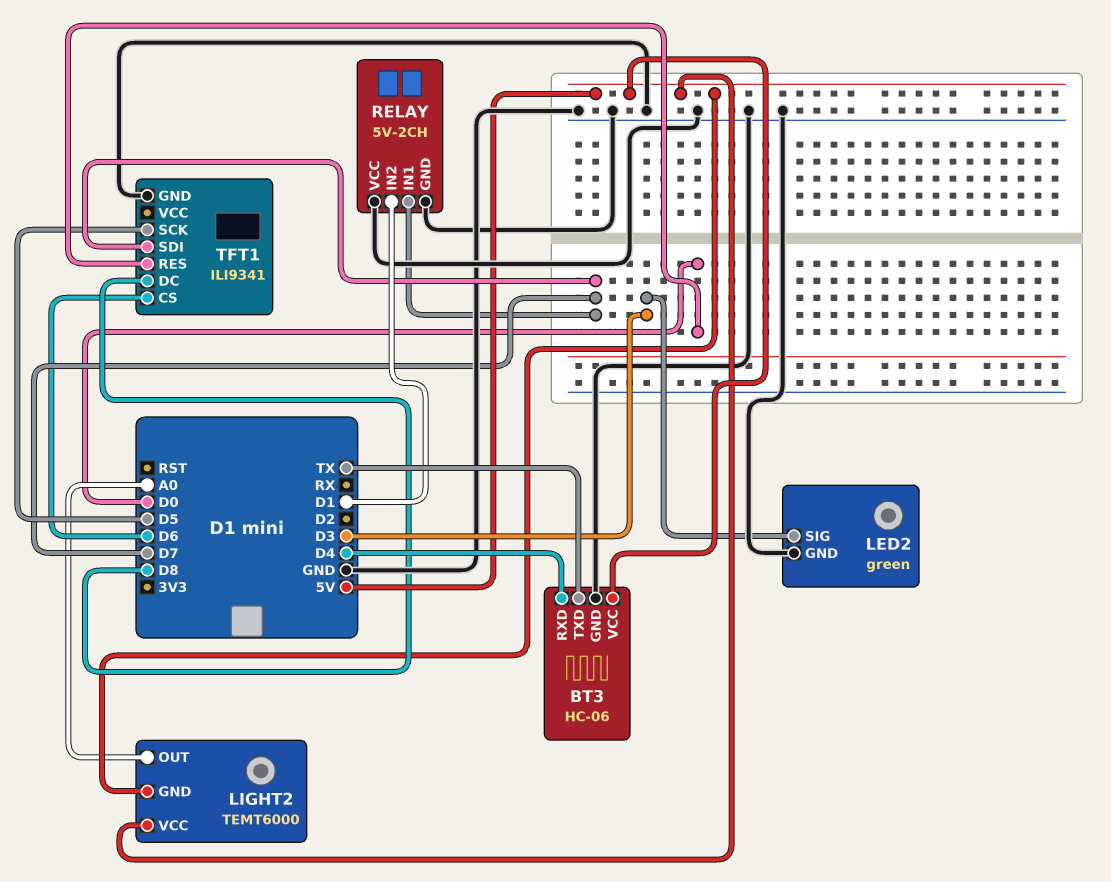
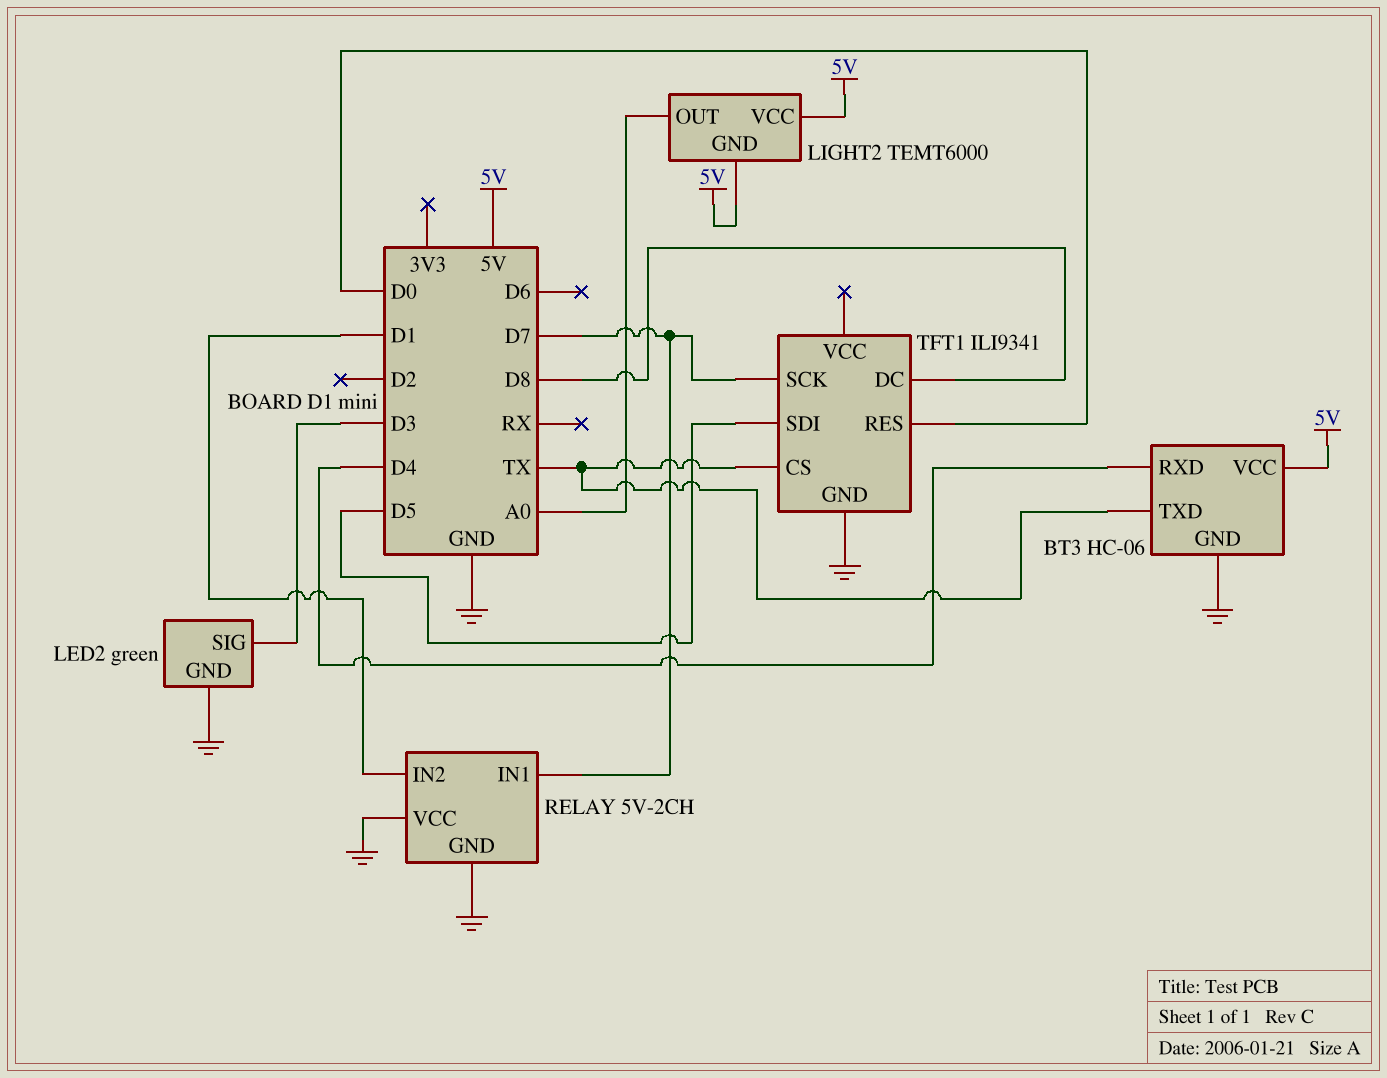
TFT1 pin CS: D6 -> TX
TFT1 pin SCK: D5 -> D7
TFT1 pin SDI: D7 -> D5

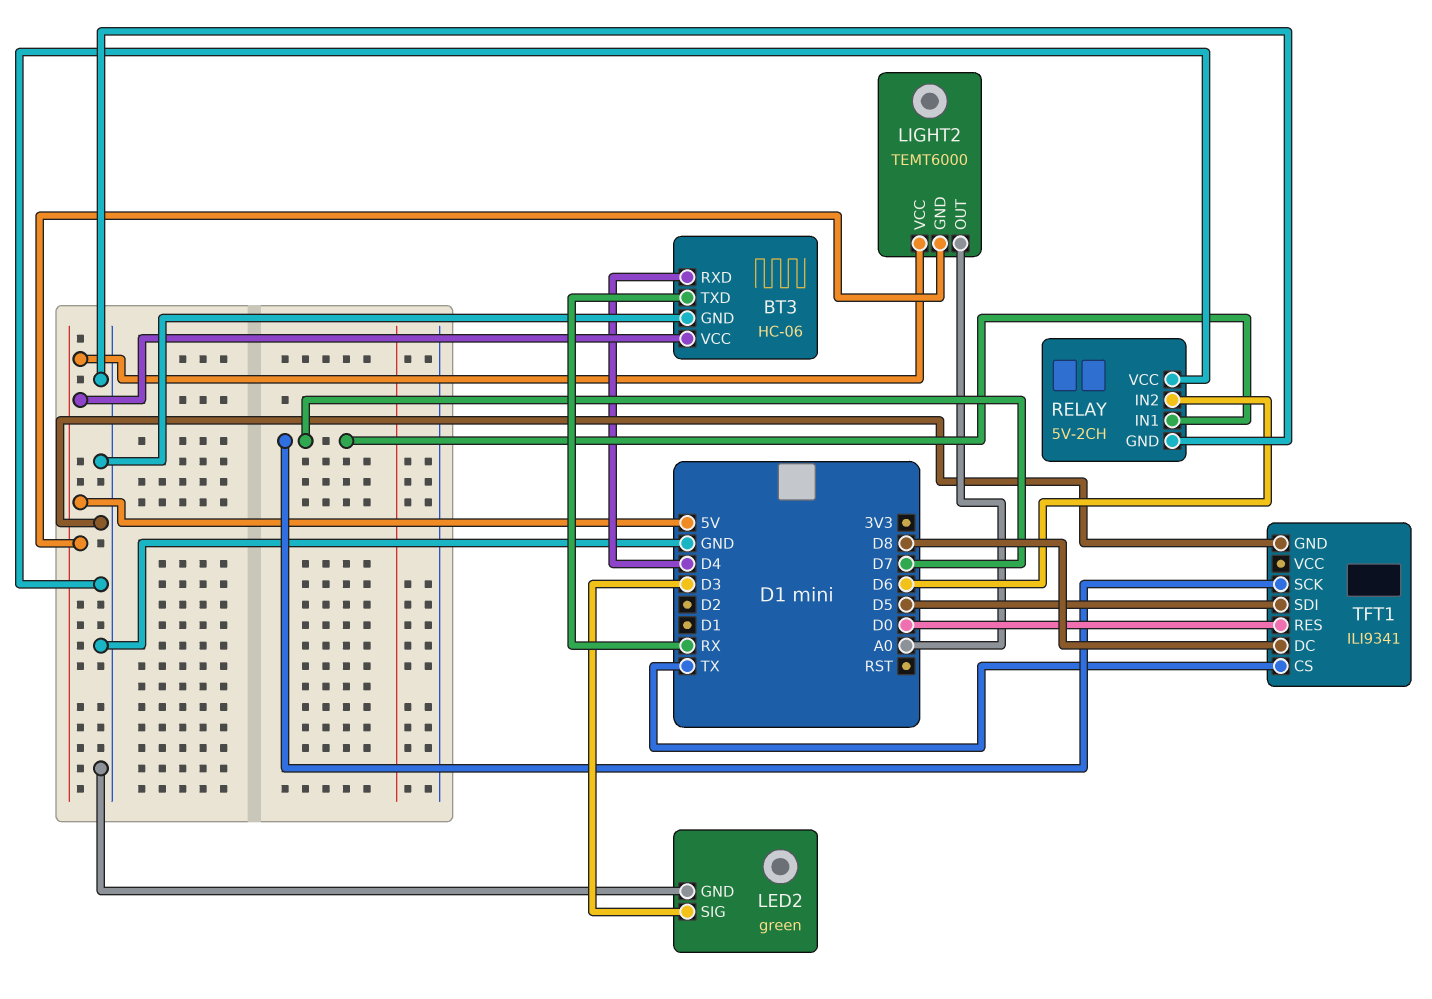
BT3 pin TXD: TX -> RX
RELAY pin IN2: D1 -> D6

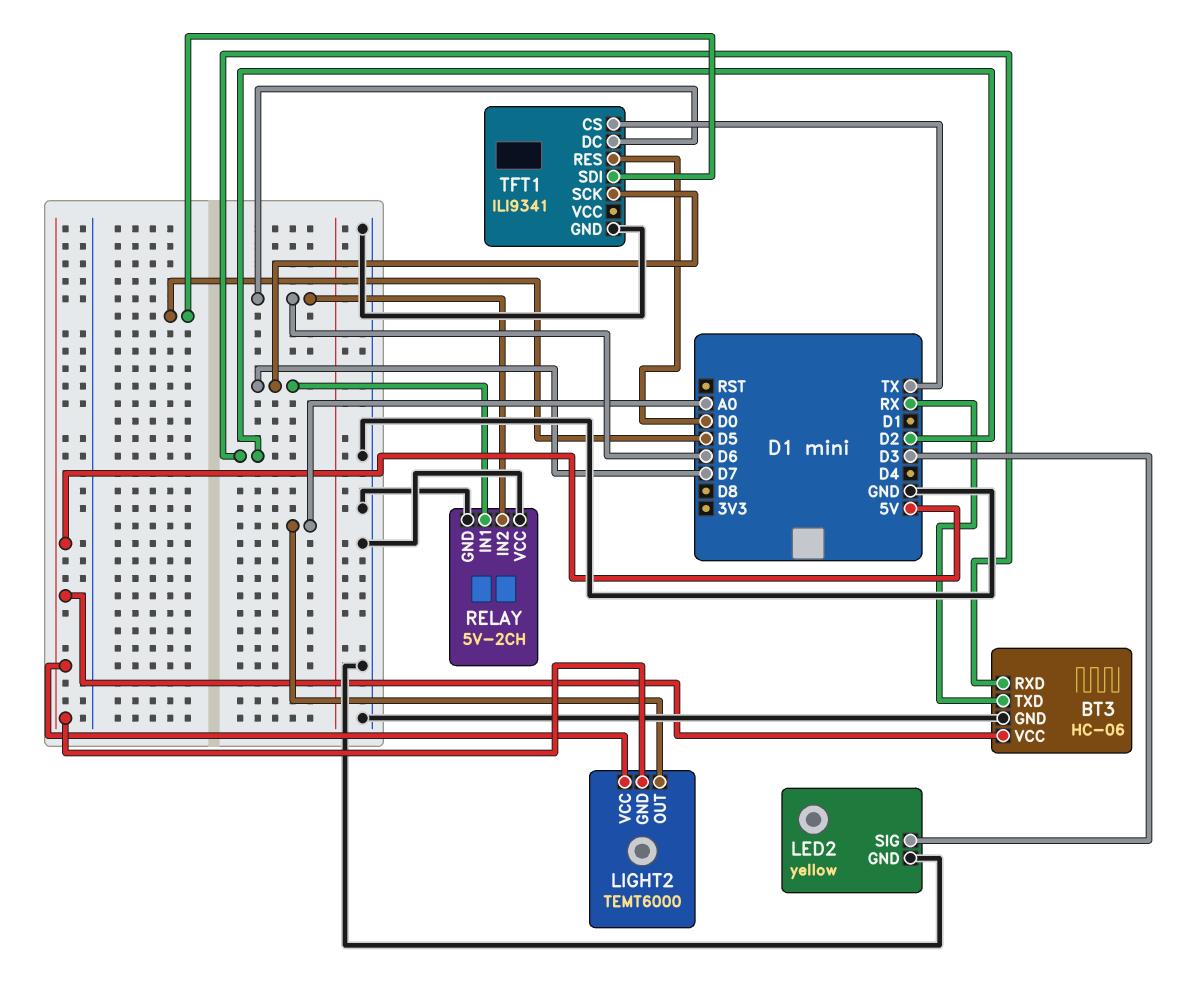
BT3 pin RXD: D4 -> D2
LED2: green -> yellow
TFT1 pin DC: D8 -> D6

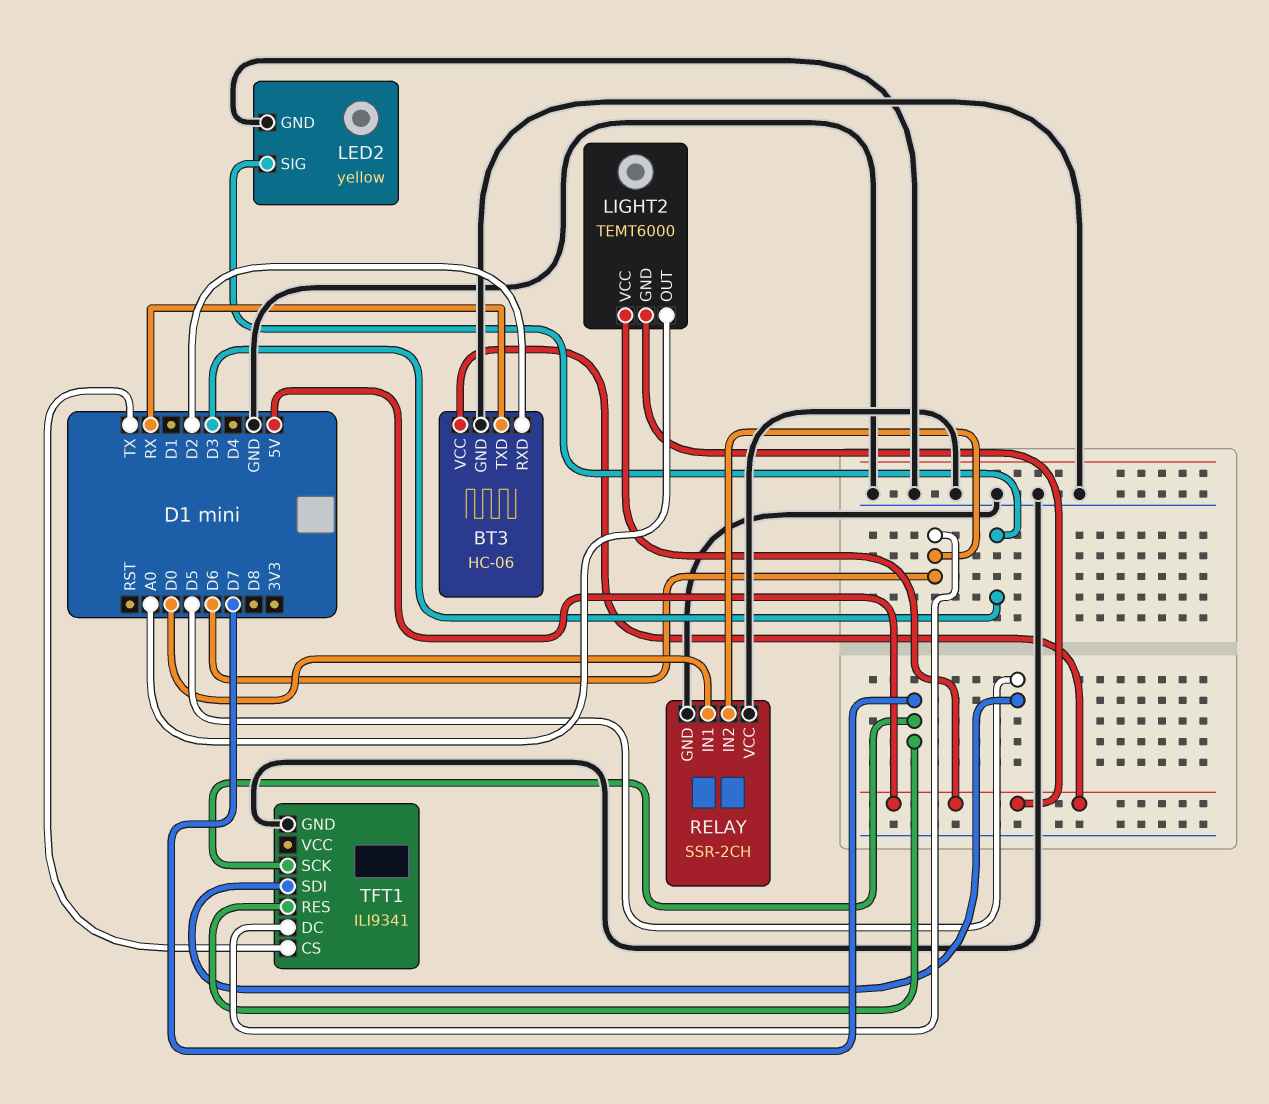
RELAY: 5V-2CH -> SSR-2CH
RELAY pin IN1: D7 -> D0
TFT1 pin RES: D0 -> D7

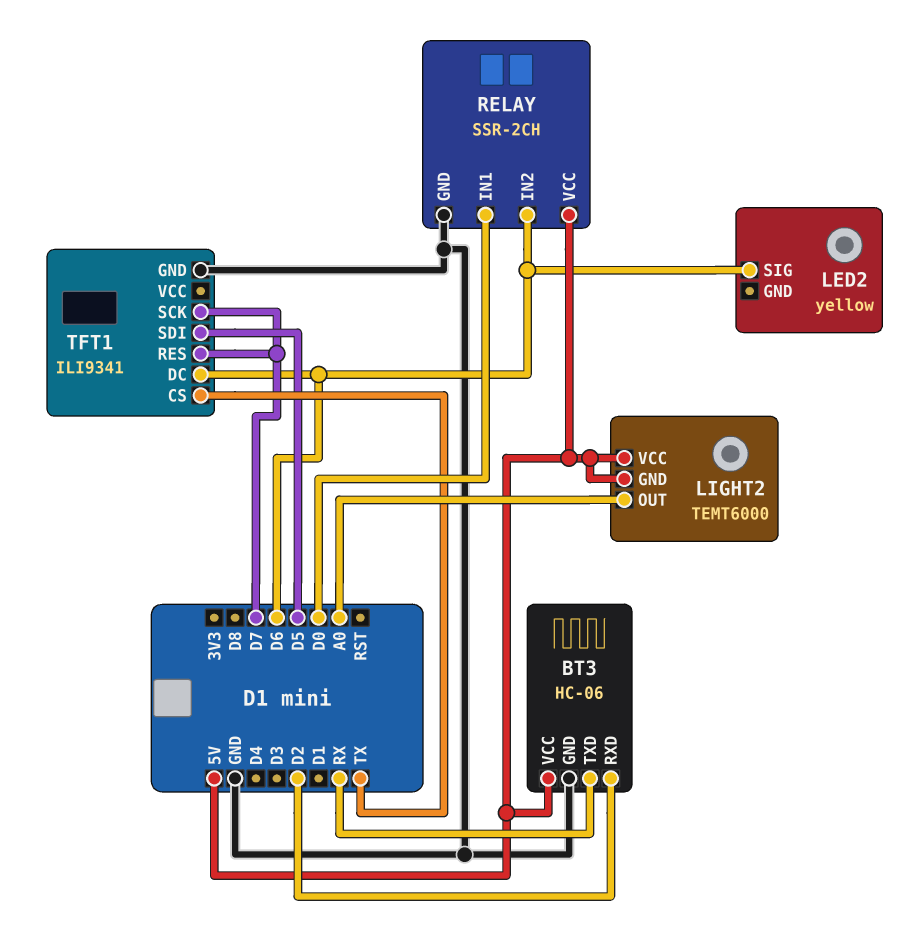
LED2 pin GND: GND -> none
LED2 pin SIG: D3 -> D6
RELAY pin VCC: GND -> 5V

